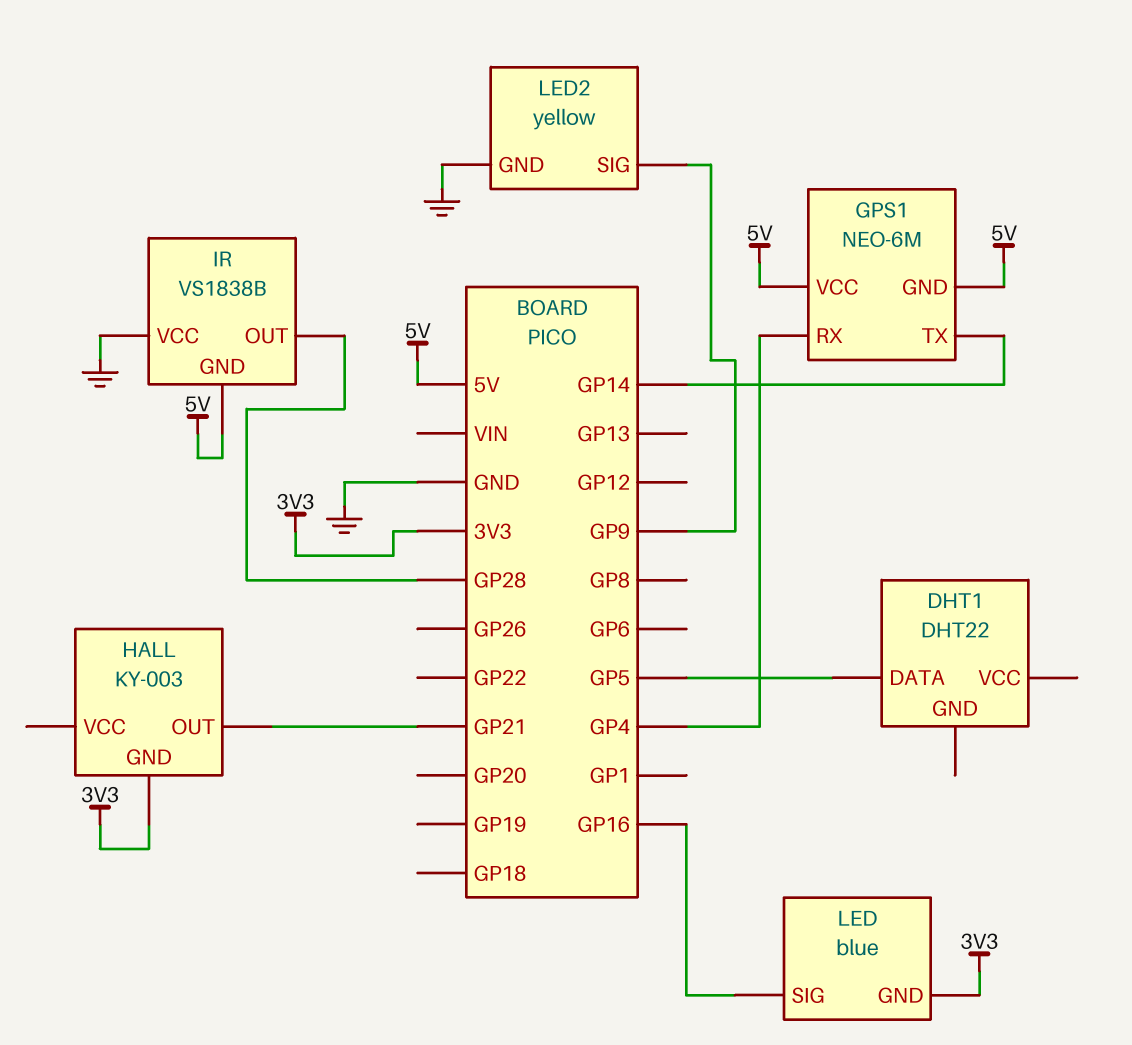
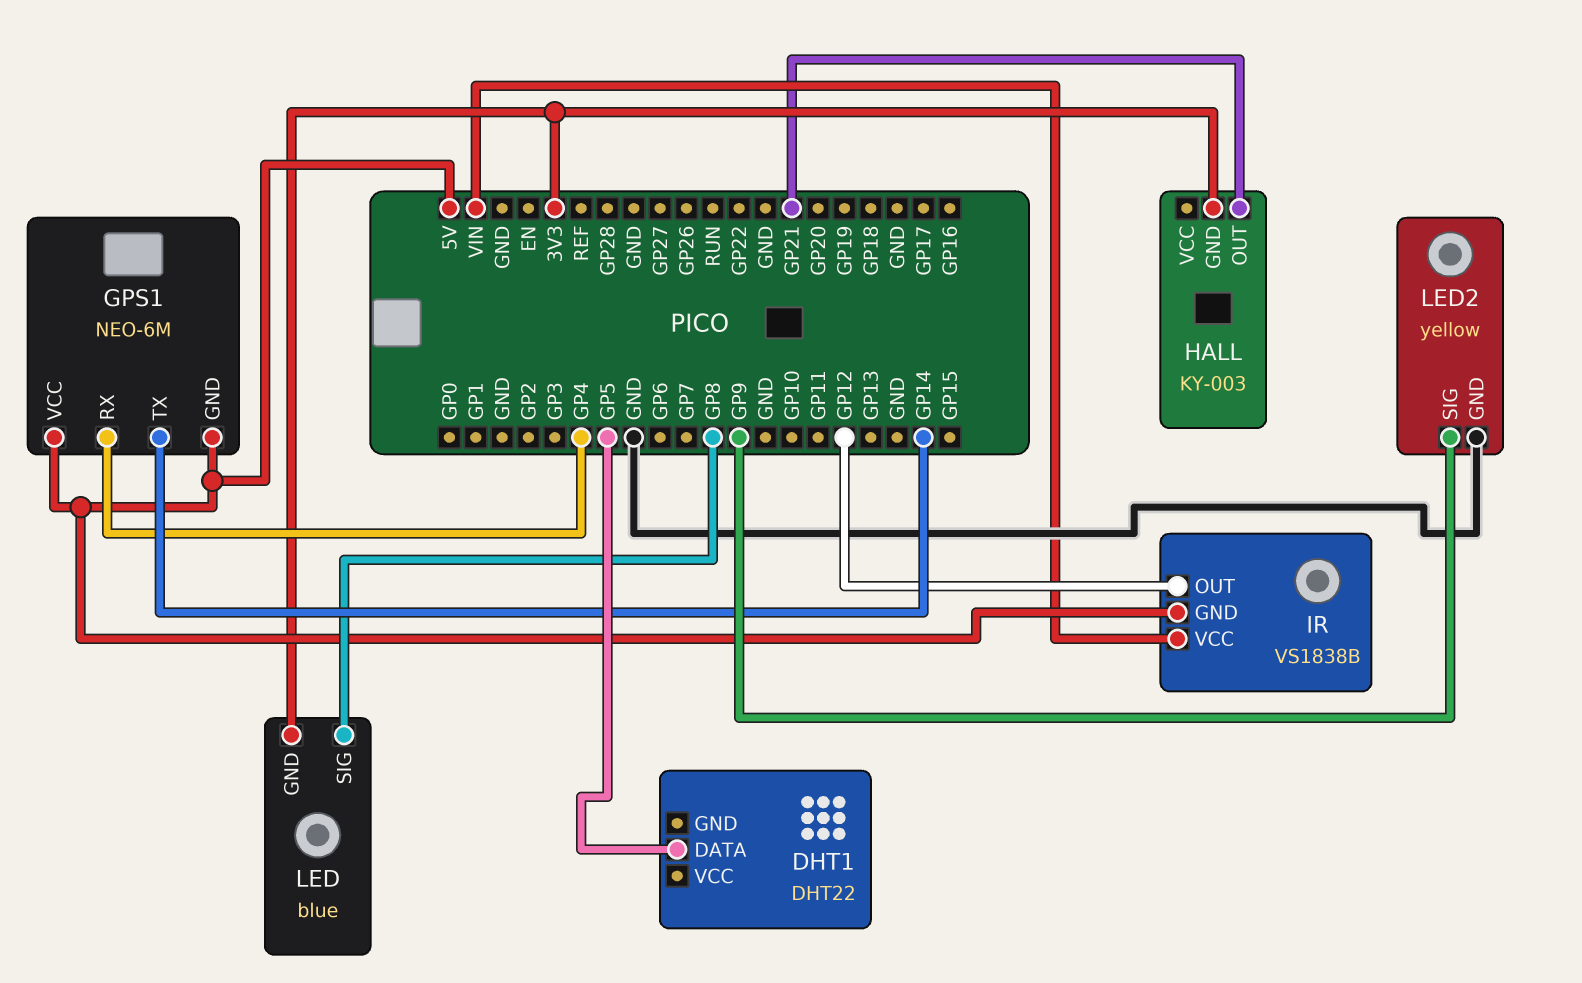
IR pin OUT: GP28 -> GP12
IR pin VCC: GND -> VIN
LED pin SIG: GP16 -> GP8

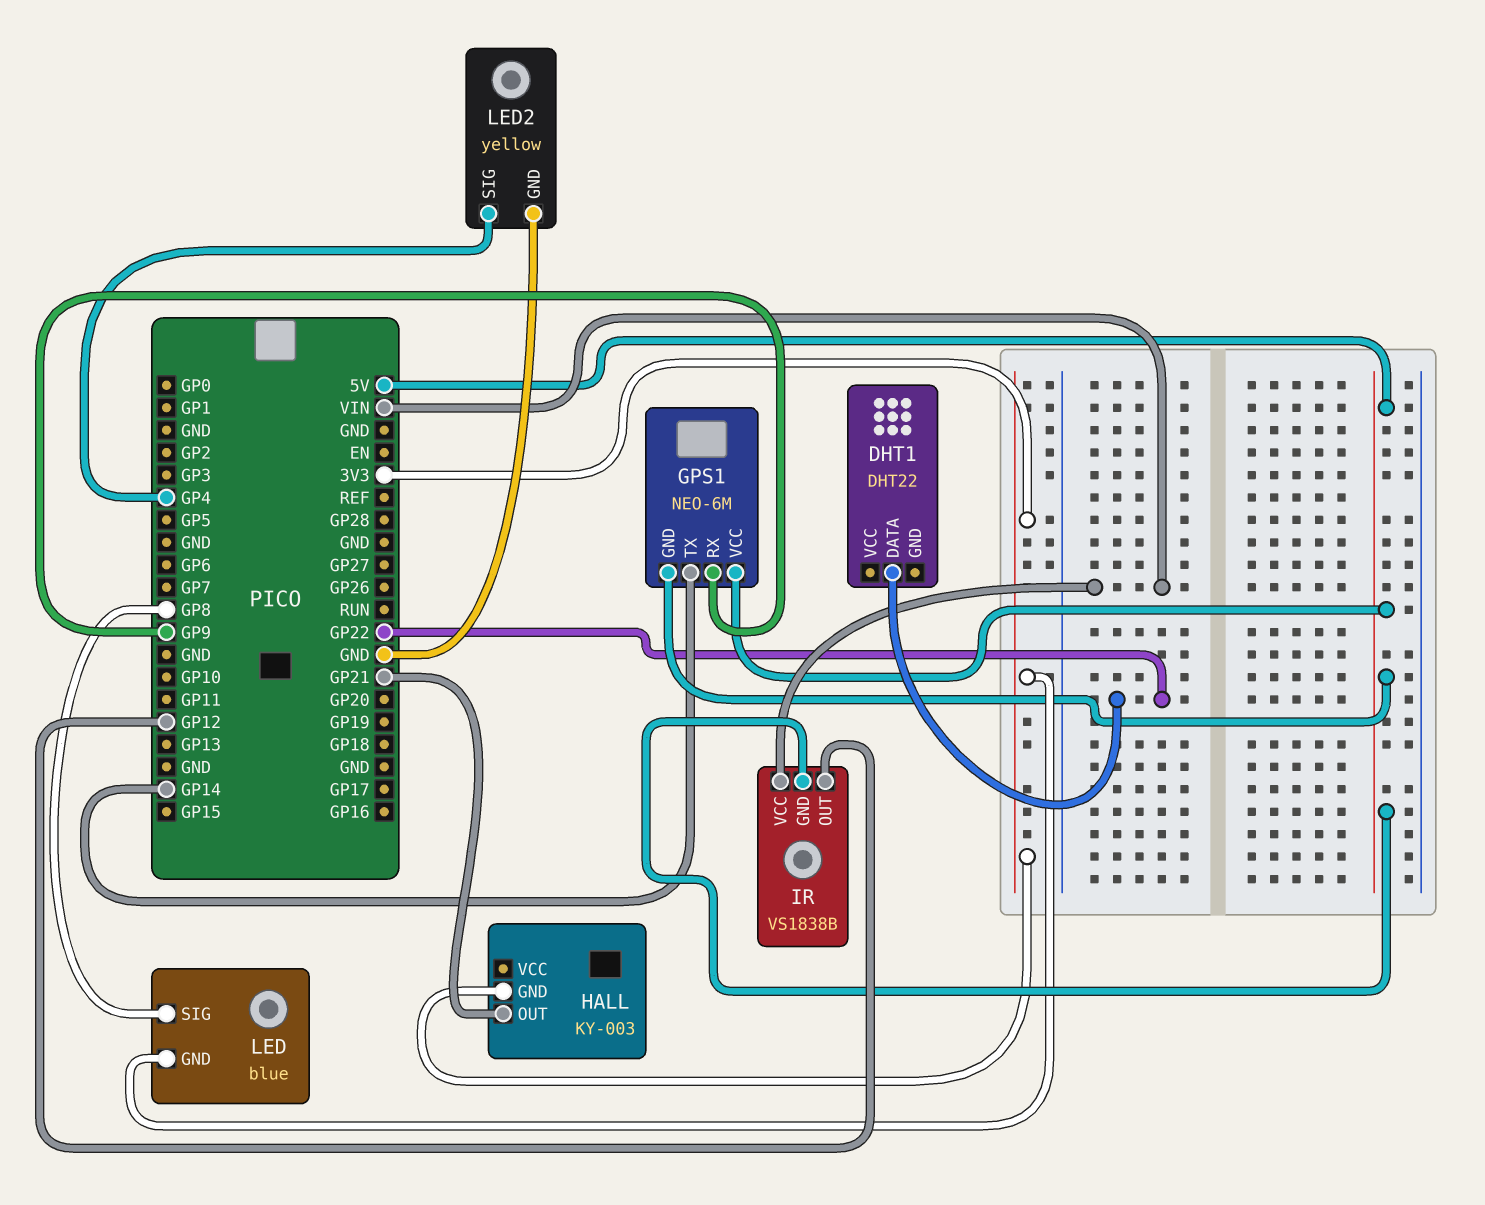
DHT1 pin DATA: GP5 -> GP22
GPS1 pin RX: GP4 -> GP9
LED2 pin SIG: GP9 -> GP4

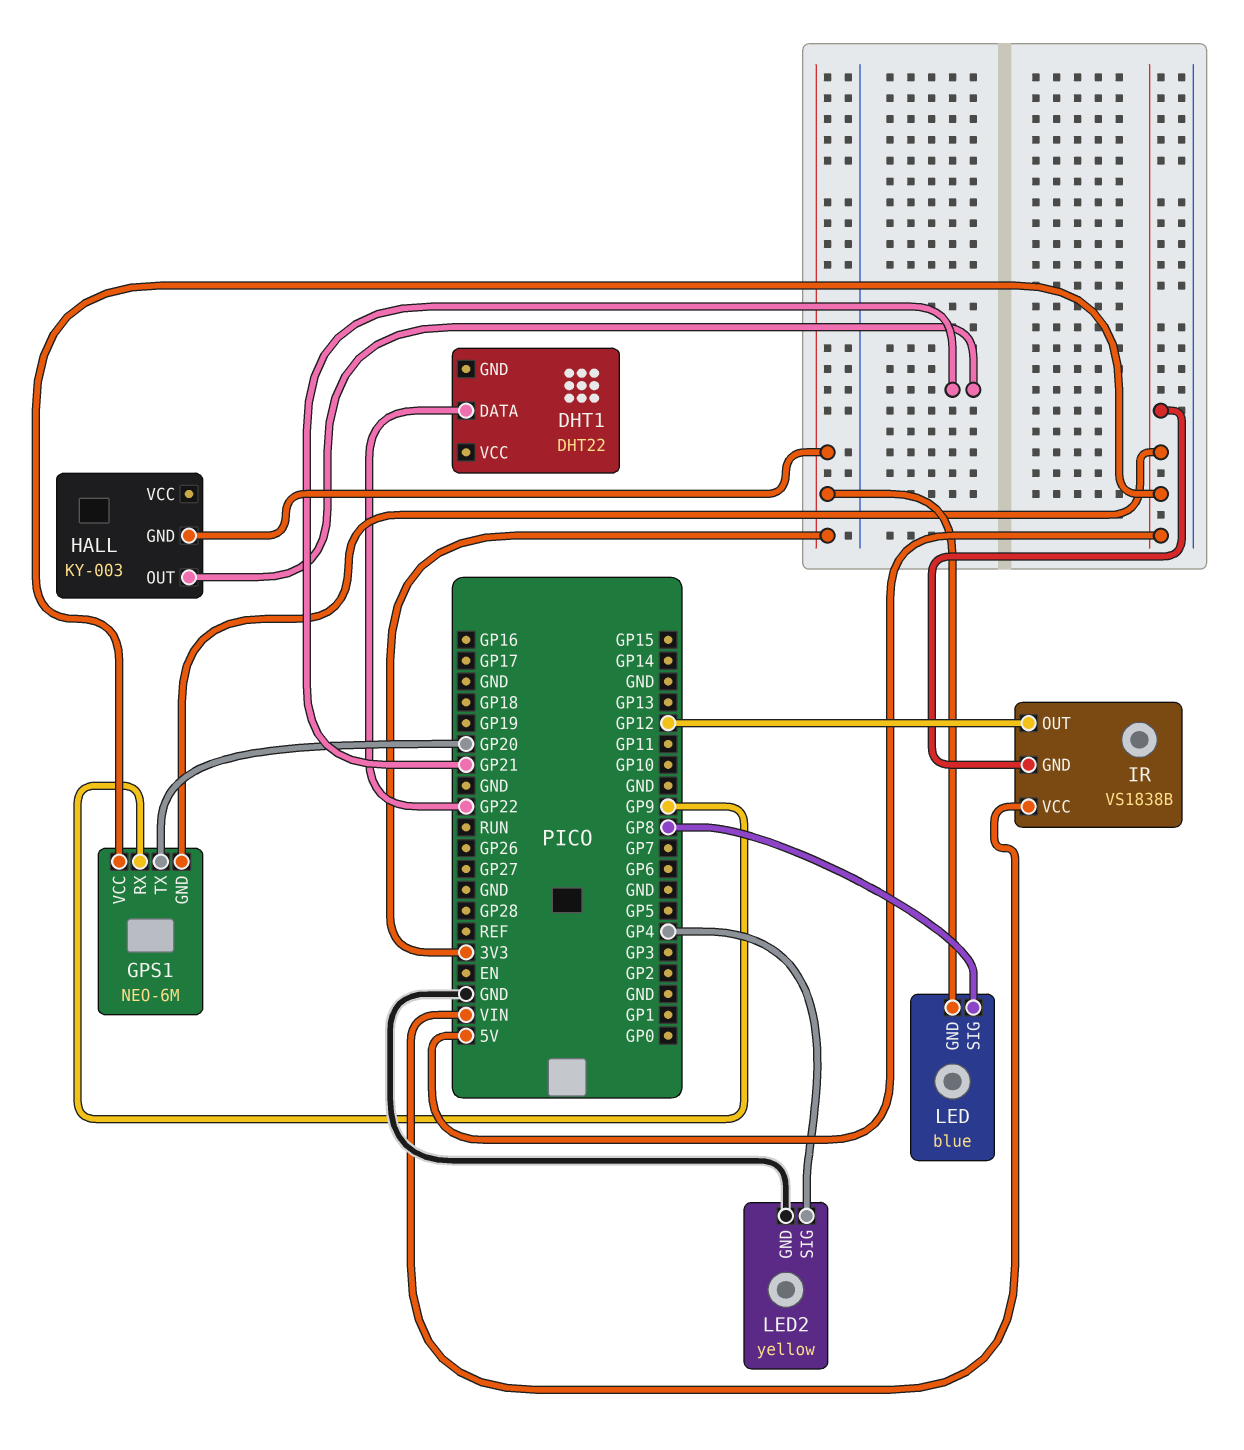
GPS1 pin TX: GP14 -> GP20

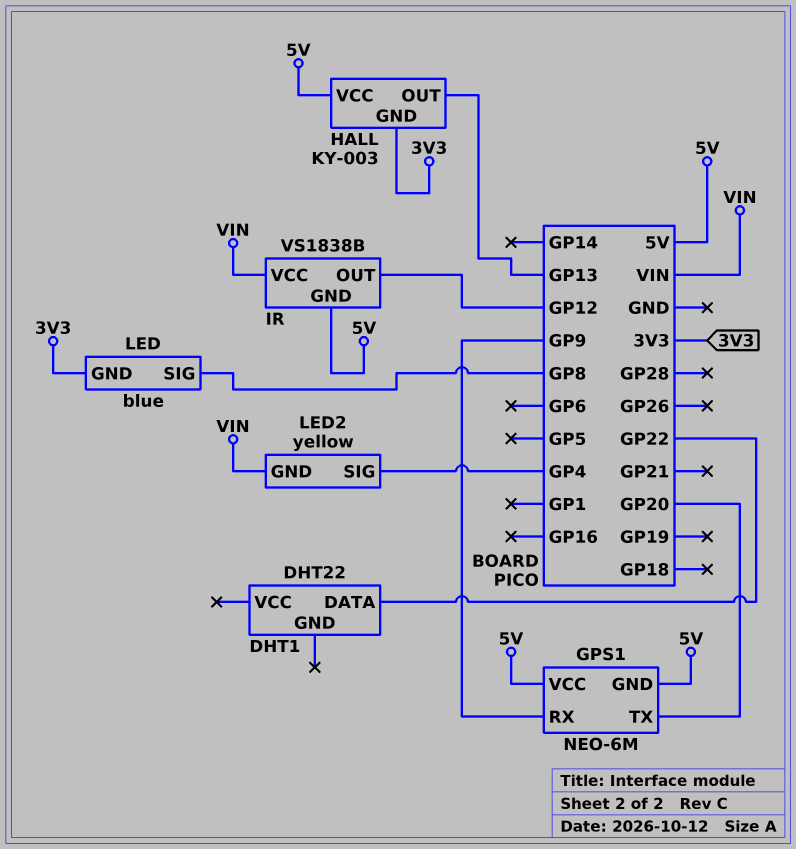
HALL pin OUT: GP21 -> GP13
HALL pin VCC: none -> 5V
LED2 pin GND: GND -> VIN

